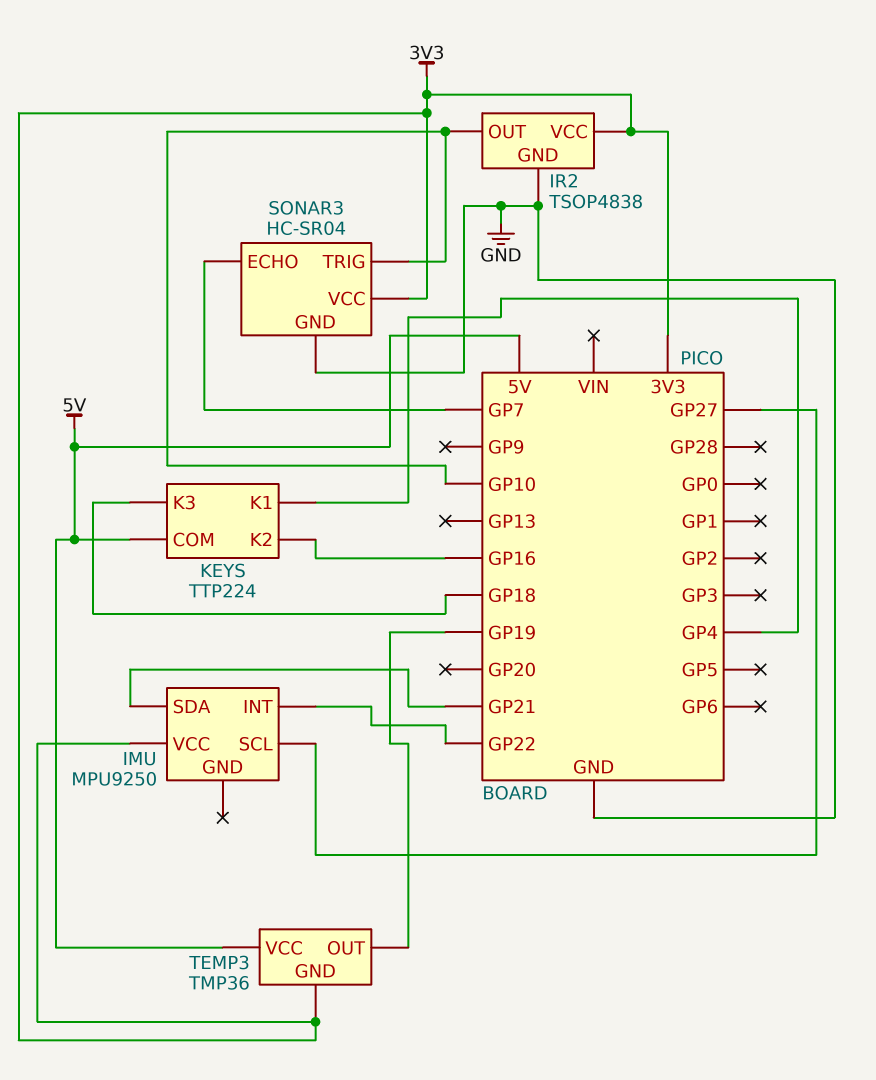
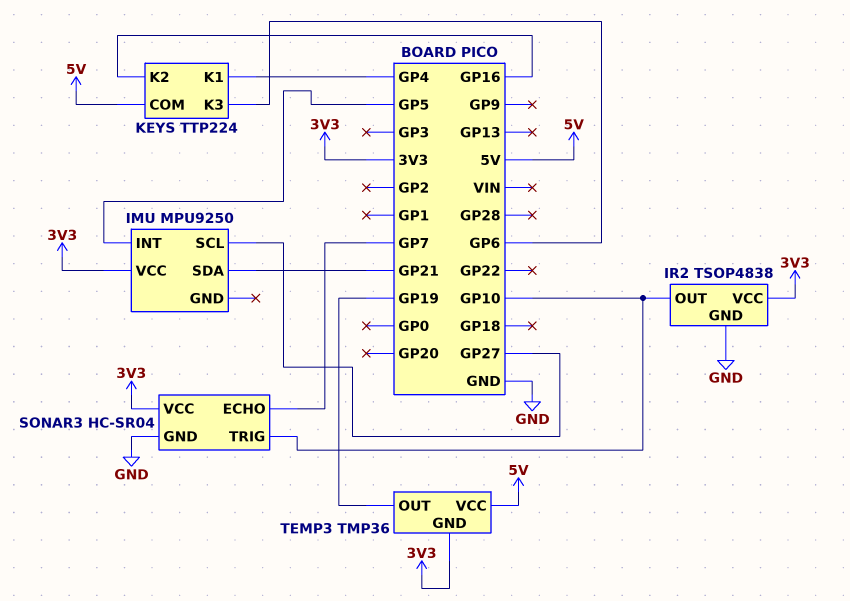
IMU pin INT: GP22 -> GP5
KEYS pin K3: GP18 -> GP6

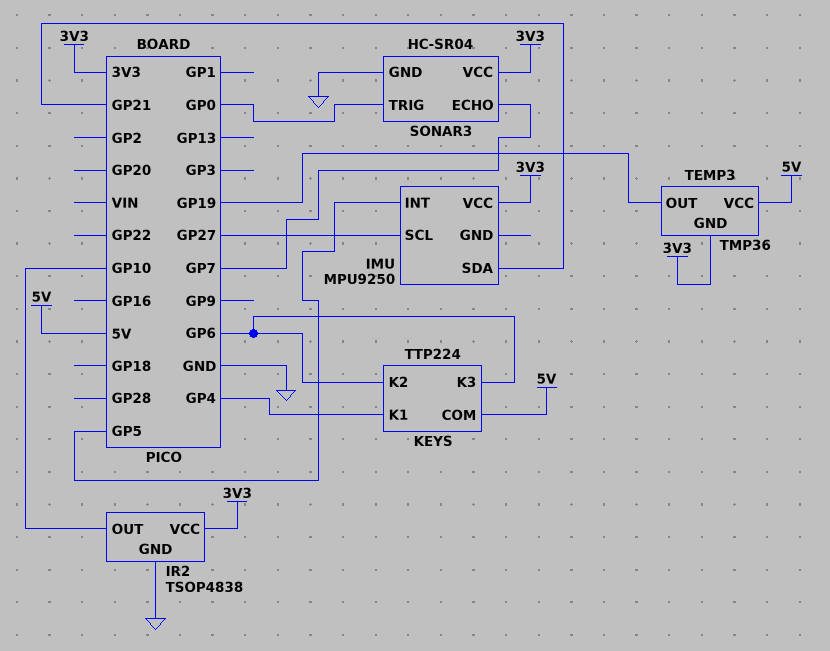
KEYS pin K2: GP16 -> GP6
SONAR3 pin TRIG: GP10 -> GP0

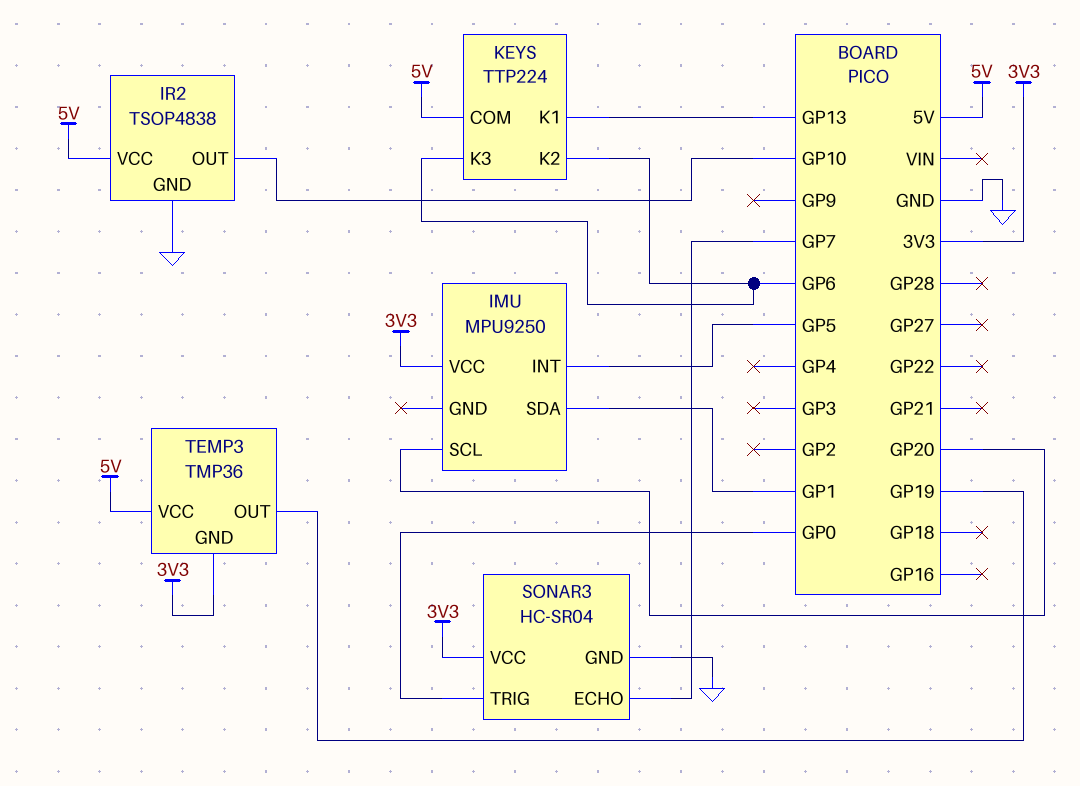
IMU pin SCL: GP27 -> GP20
IMU pin SDA: GP21 -> GP1
IR2 pin VCC: 3V3 -> 5V
KEYS pin K1: GP4 -> GP13

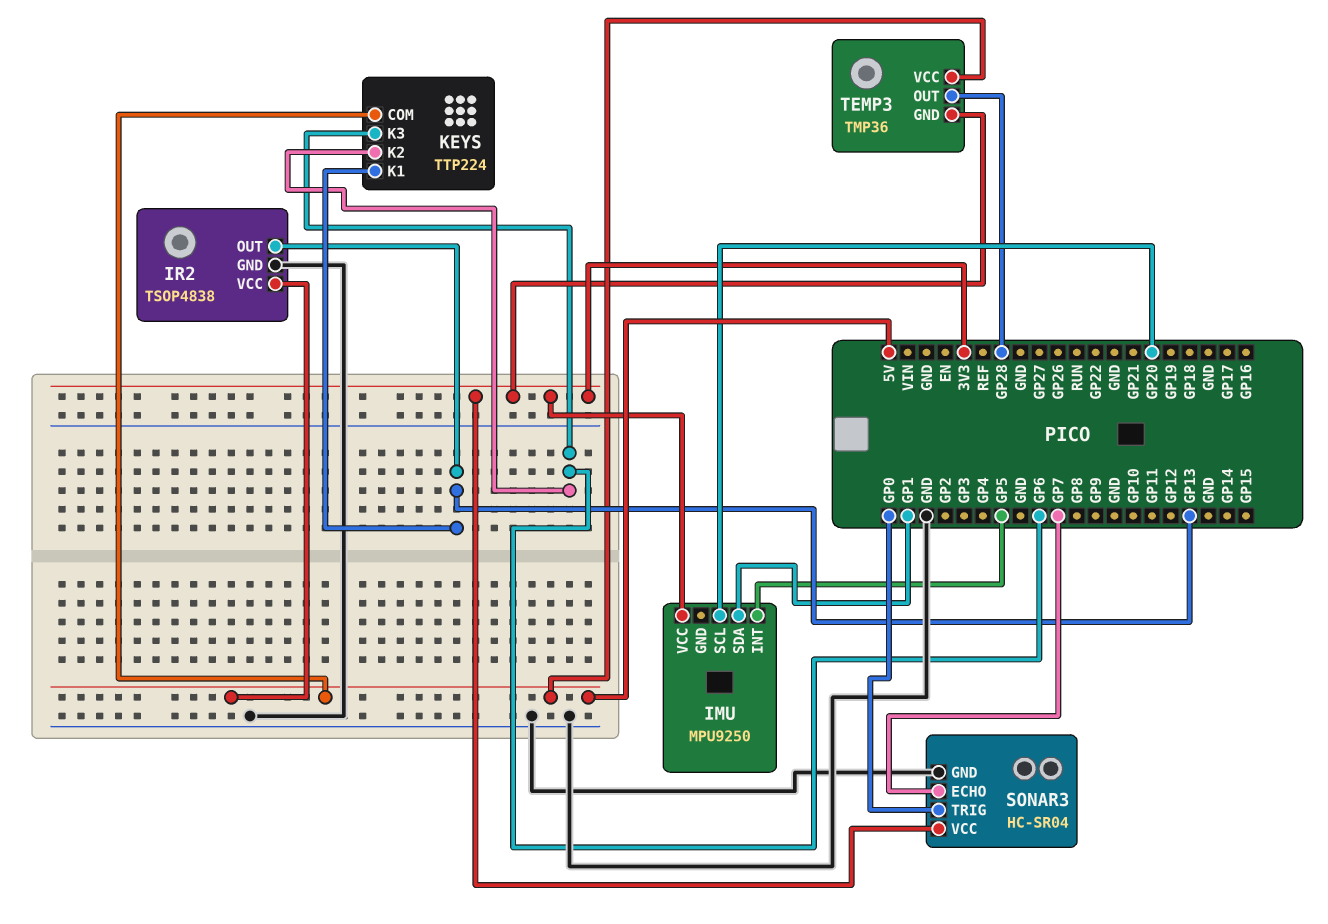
IR2 pin OUT: GP10 -> GP13
TEMP3 pin OUT: GP19 -> GP28

